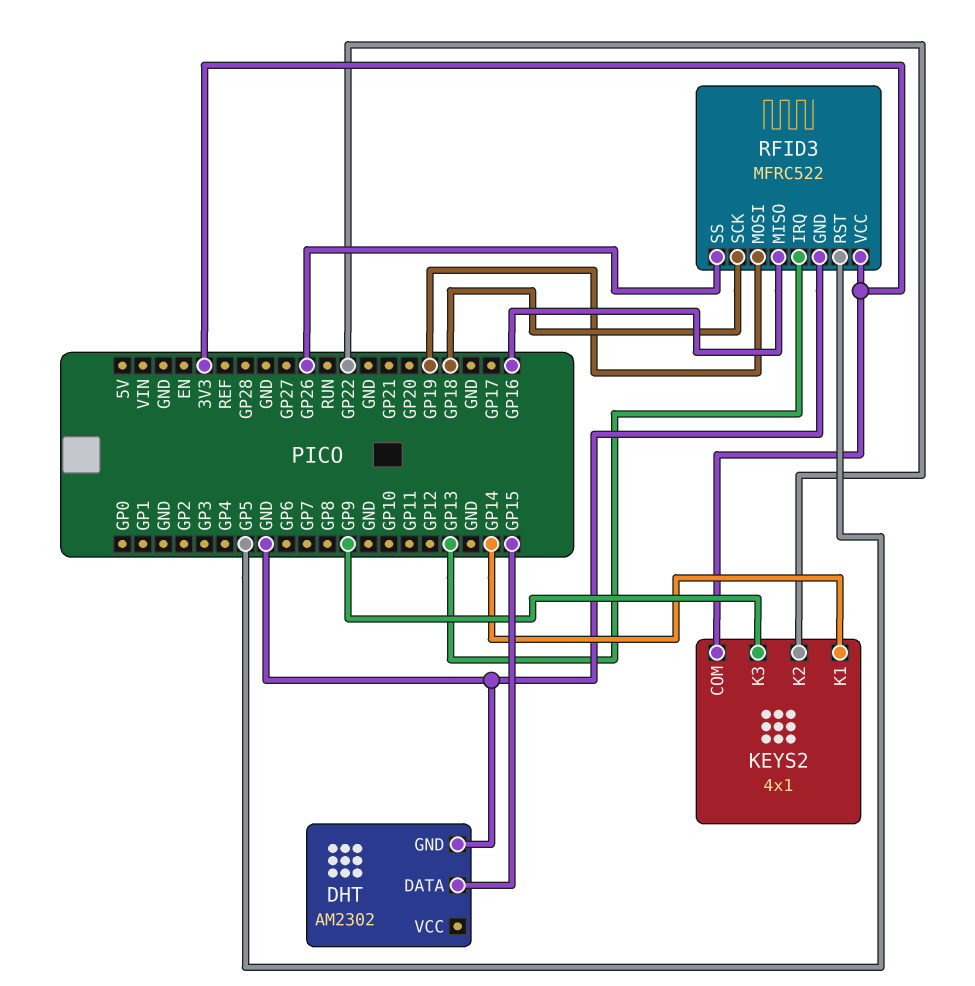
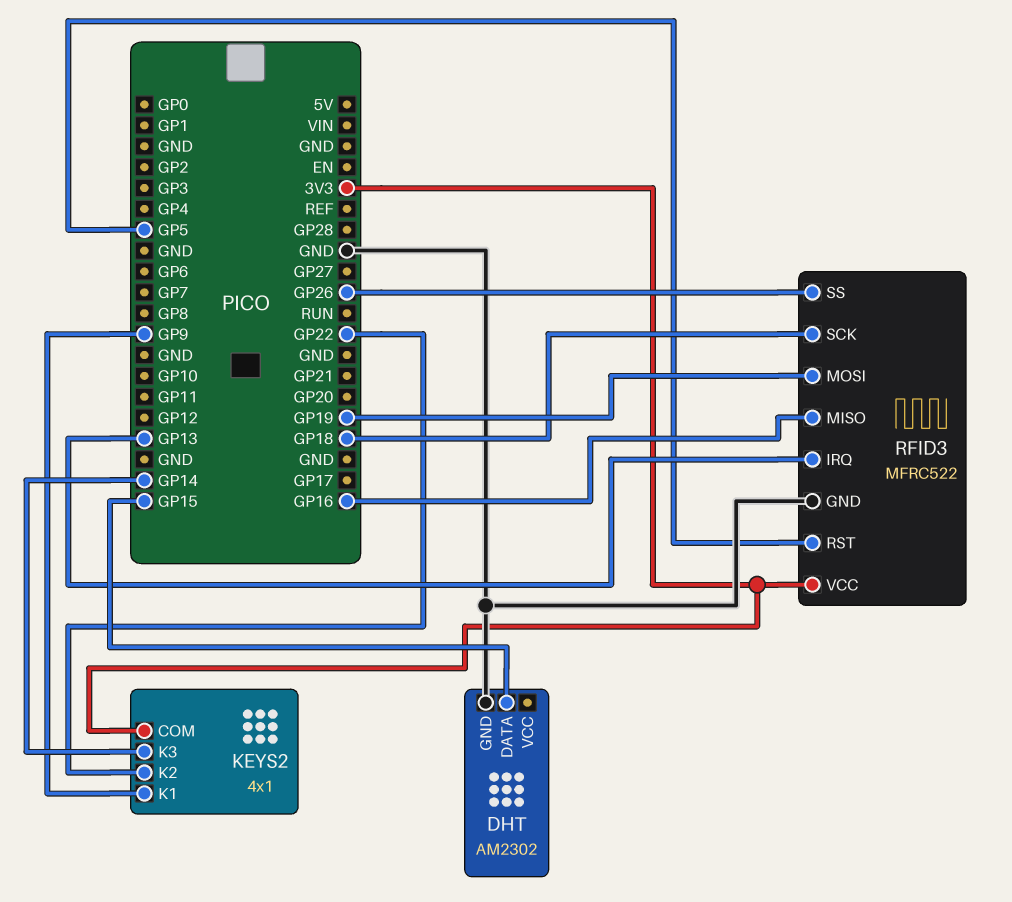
KEYS2 pin K1: GP14 -> GP9
KEYS2 pin K3: GP9 -> GP14

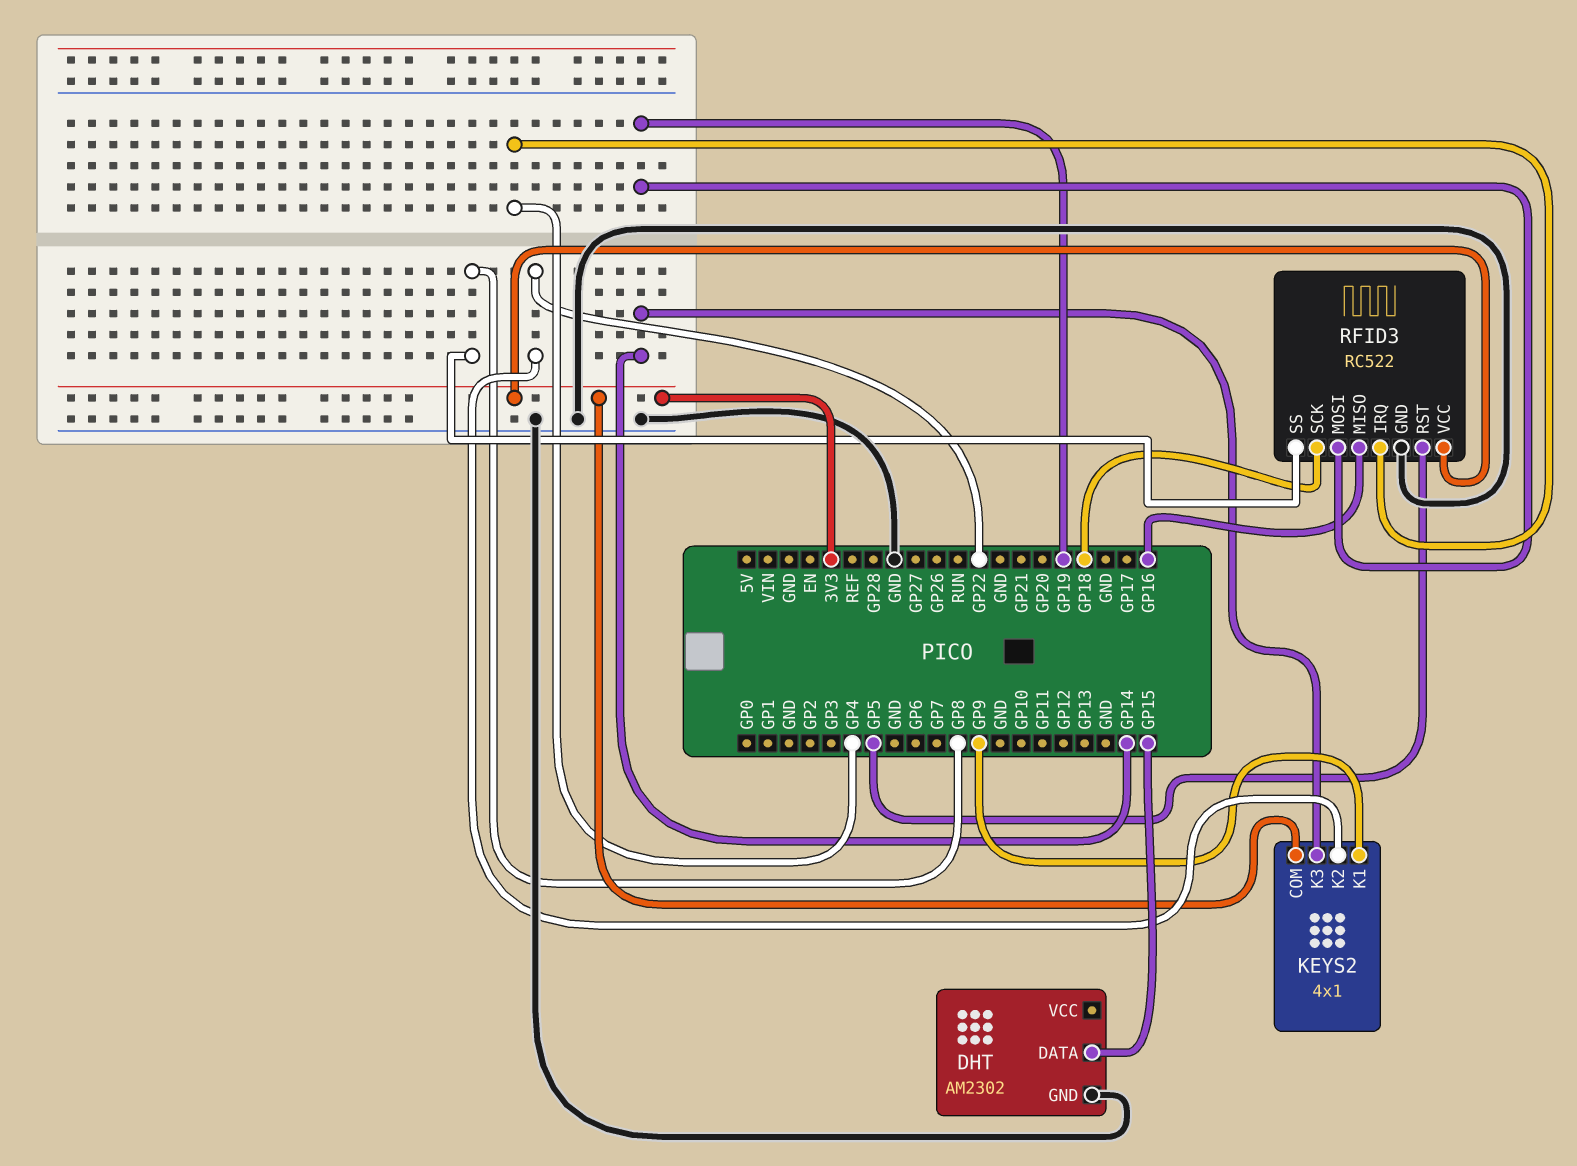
RFID3: MFRC522 -> RC522
RFID3 pin IRQ: GP13 -> GP4
RFID3 pin SS: GP26 -> GP8

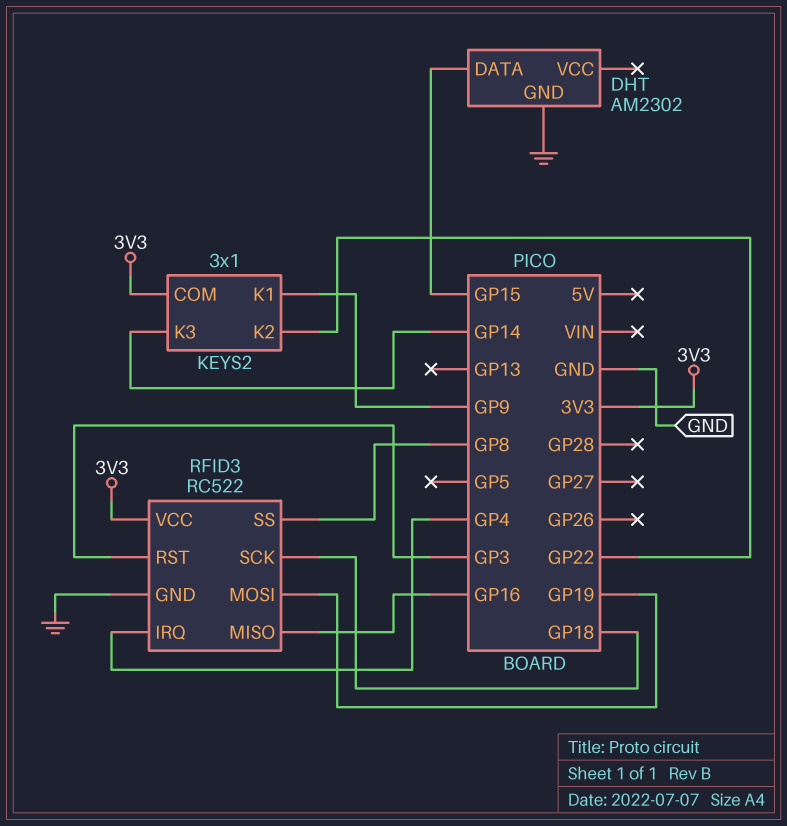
KEYS2: 4x1 -> 3x1
RFID3 pin RST: GP5 -> GP3

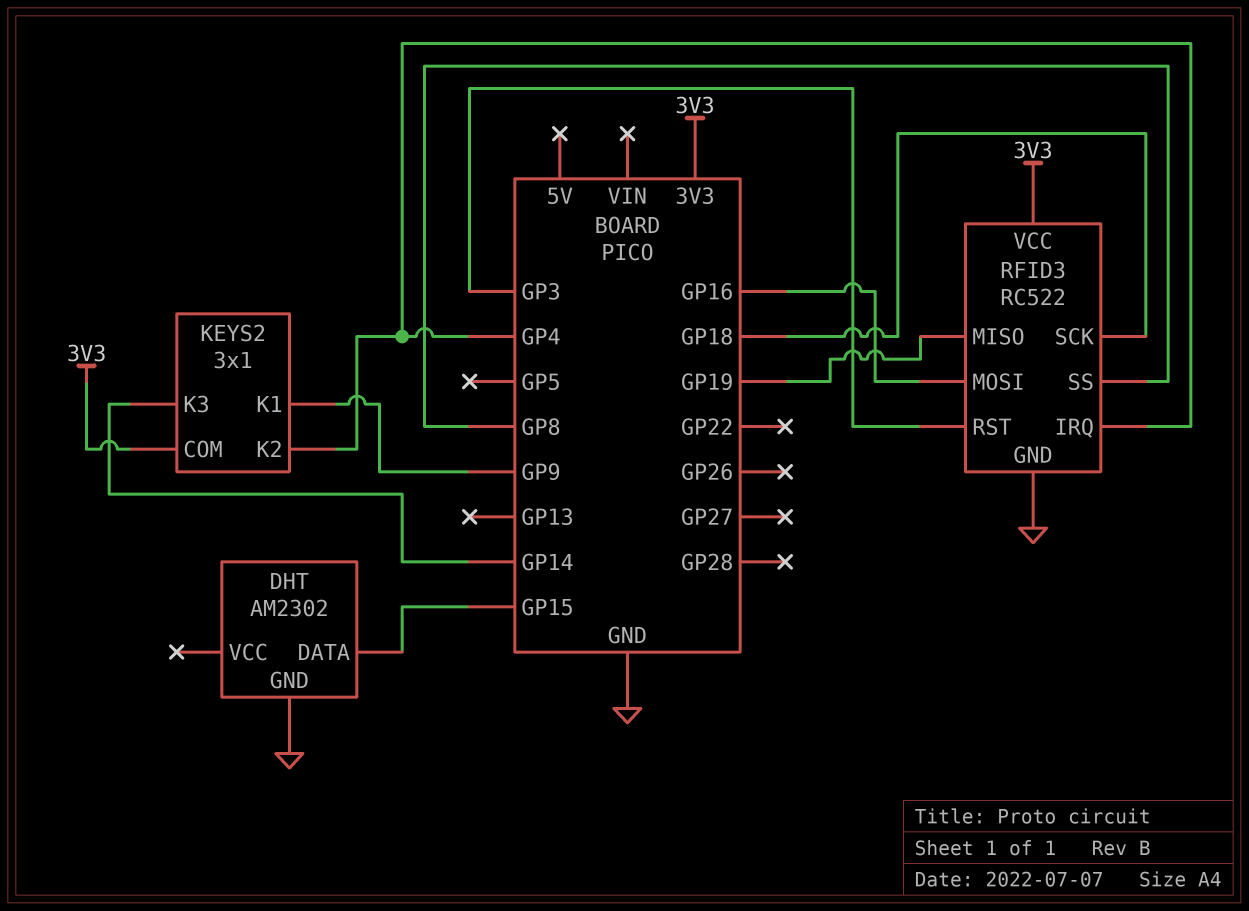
KEYS2 pin K2: GP22 -> GP4
RFID3 pin MISO: GP16 -> GP19
RFID3 pin MOSI: GP19 -> GP16

